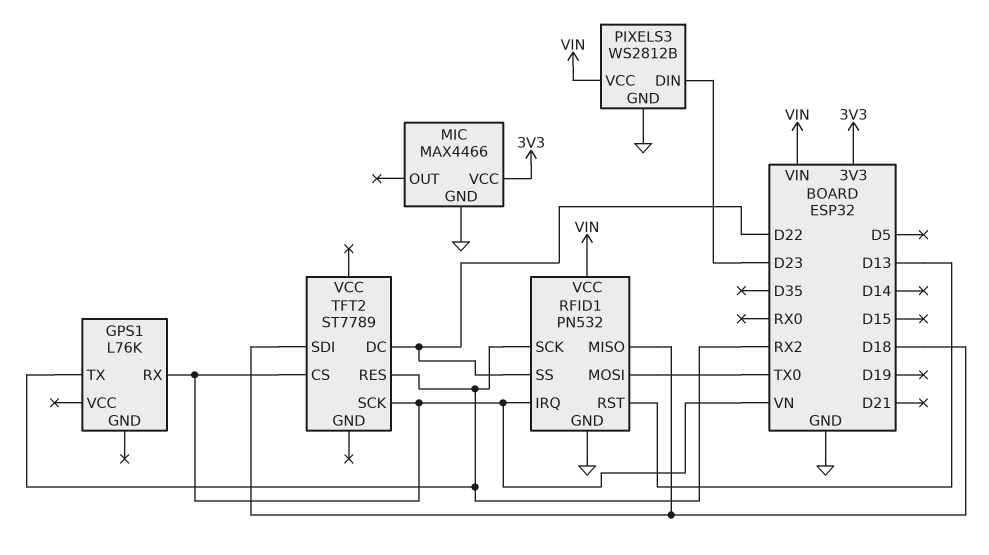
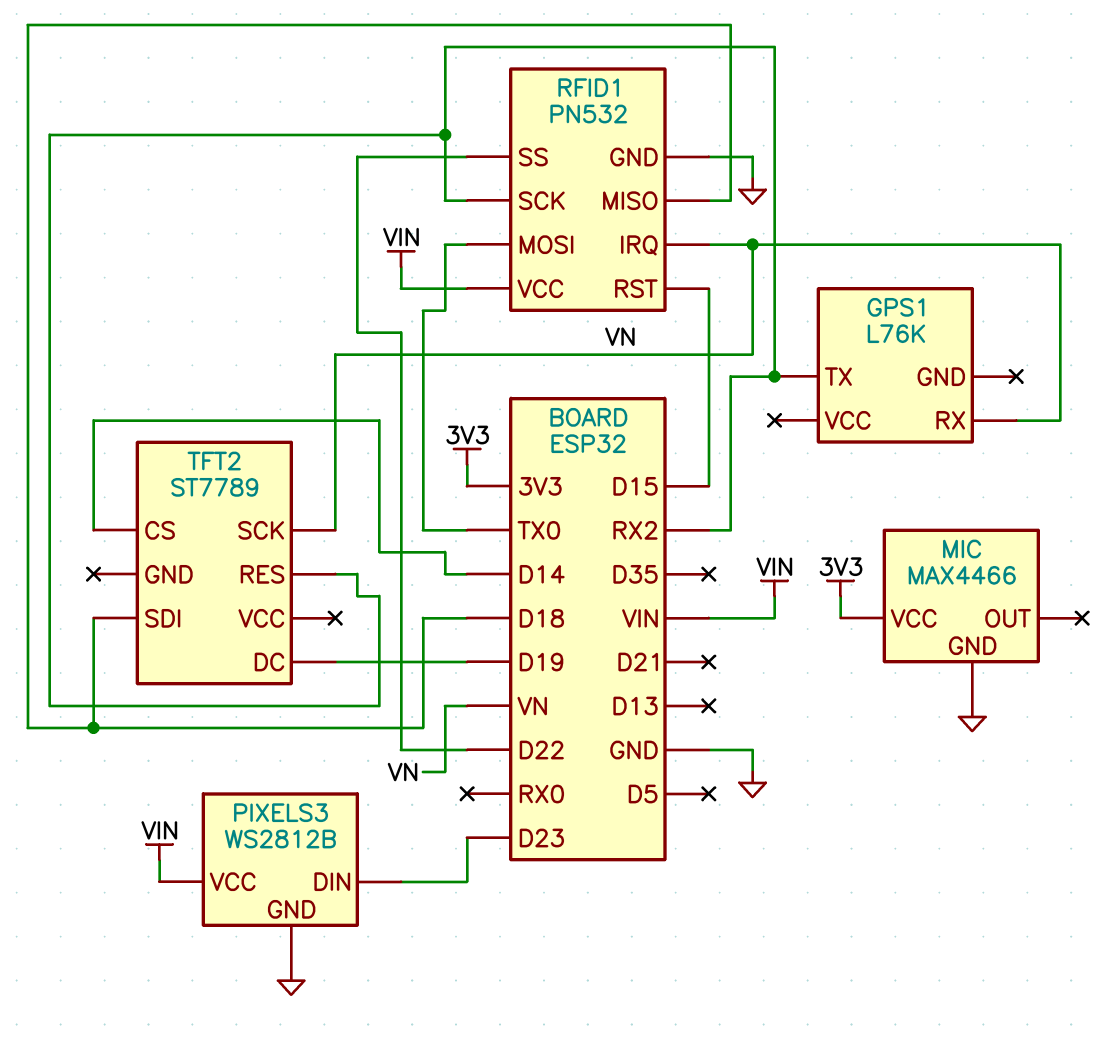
RFID1 pin RST: D13 -> D15
TFT2 pin CS: VN -> D14
TFT2 pin DC: D22 -> D19

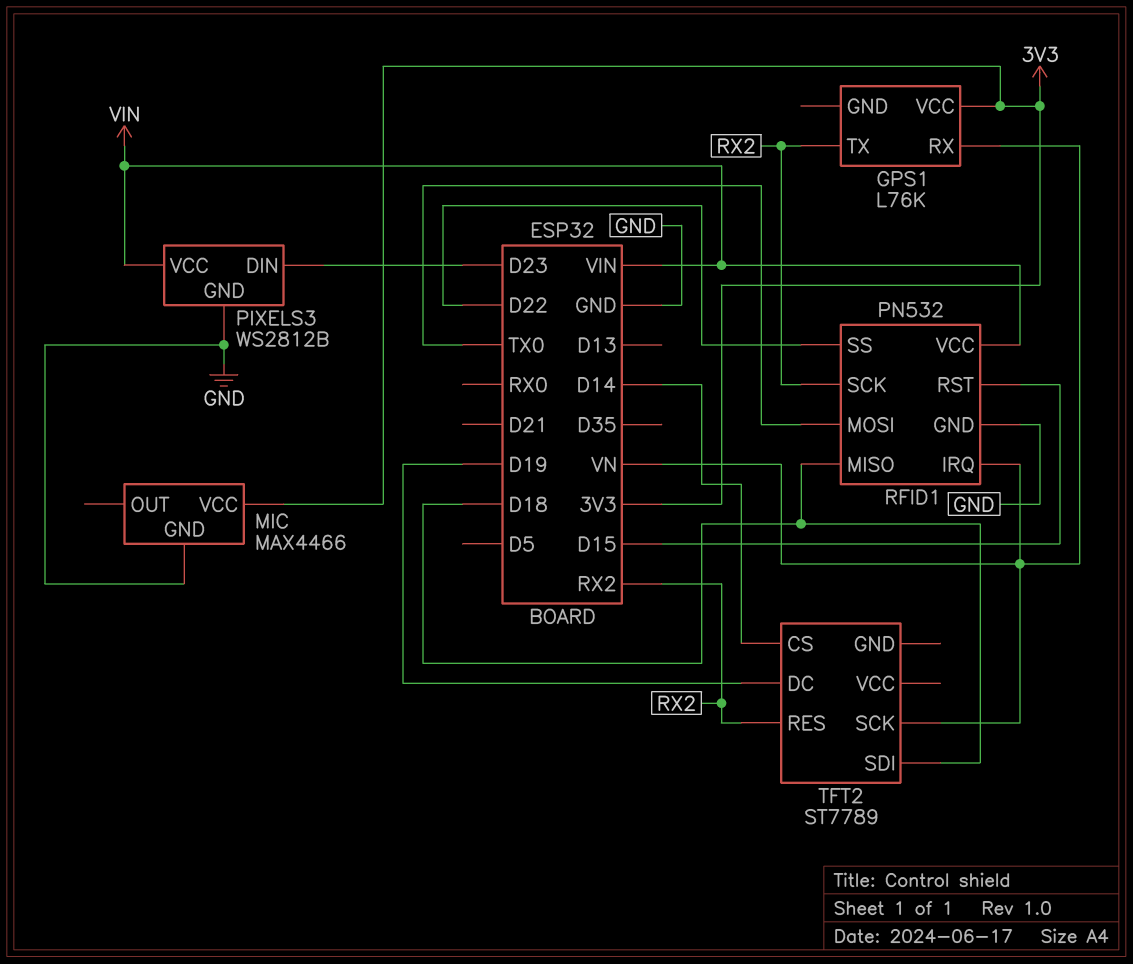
GPS1 pin VCC: none -> 3V3

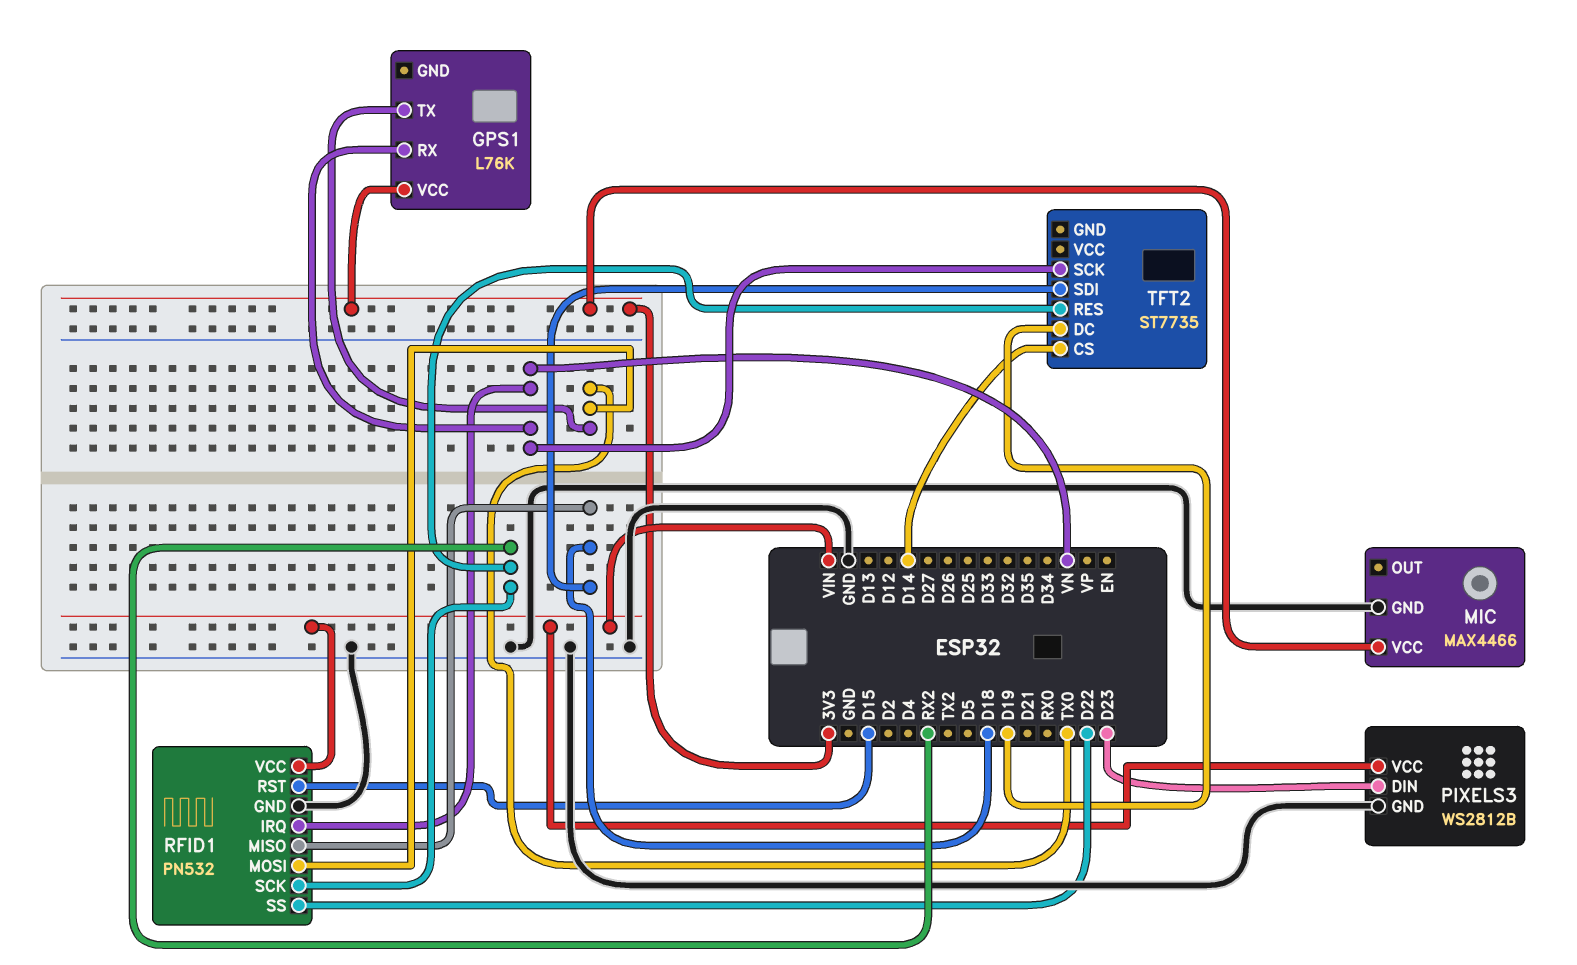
GPS1 pin TX: RX2 -> TX0
TFT2: ST7789 -> ST7735

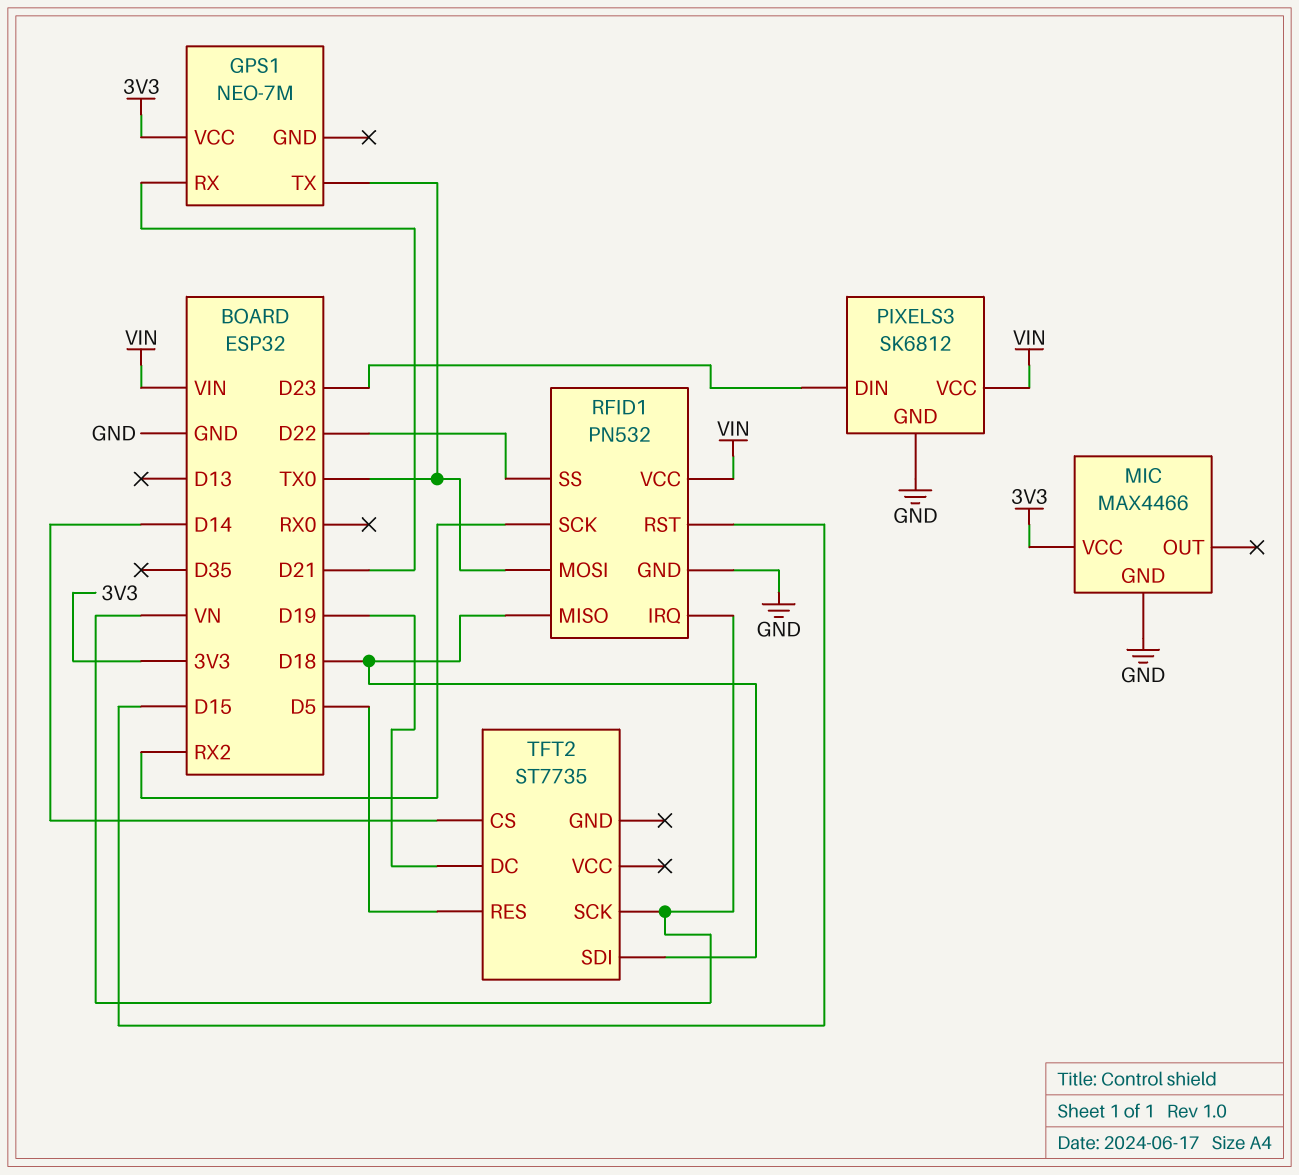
GPS1: L76K -> NEO-7M
GPS1 pin RX: VN -> D21
PIXELS3: WS2812B -> SK6812
TFT2 pin RES: RX2 -> D5

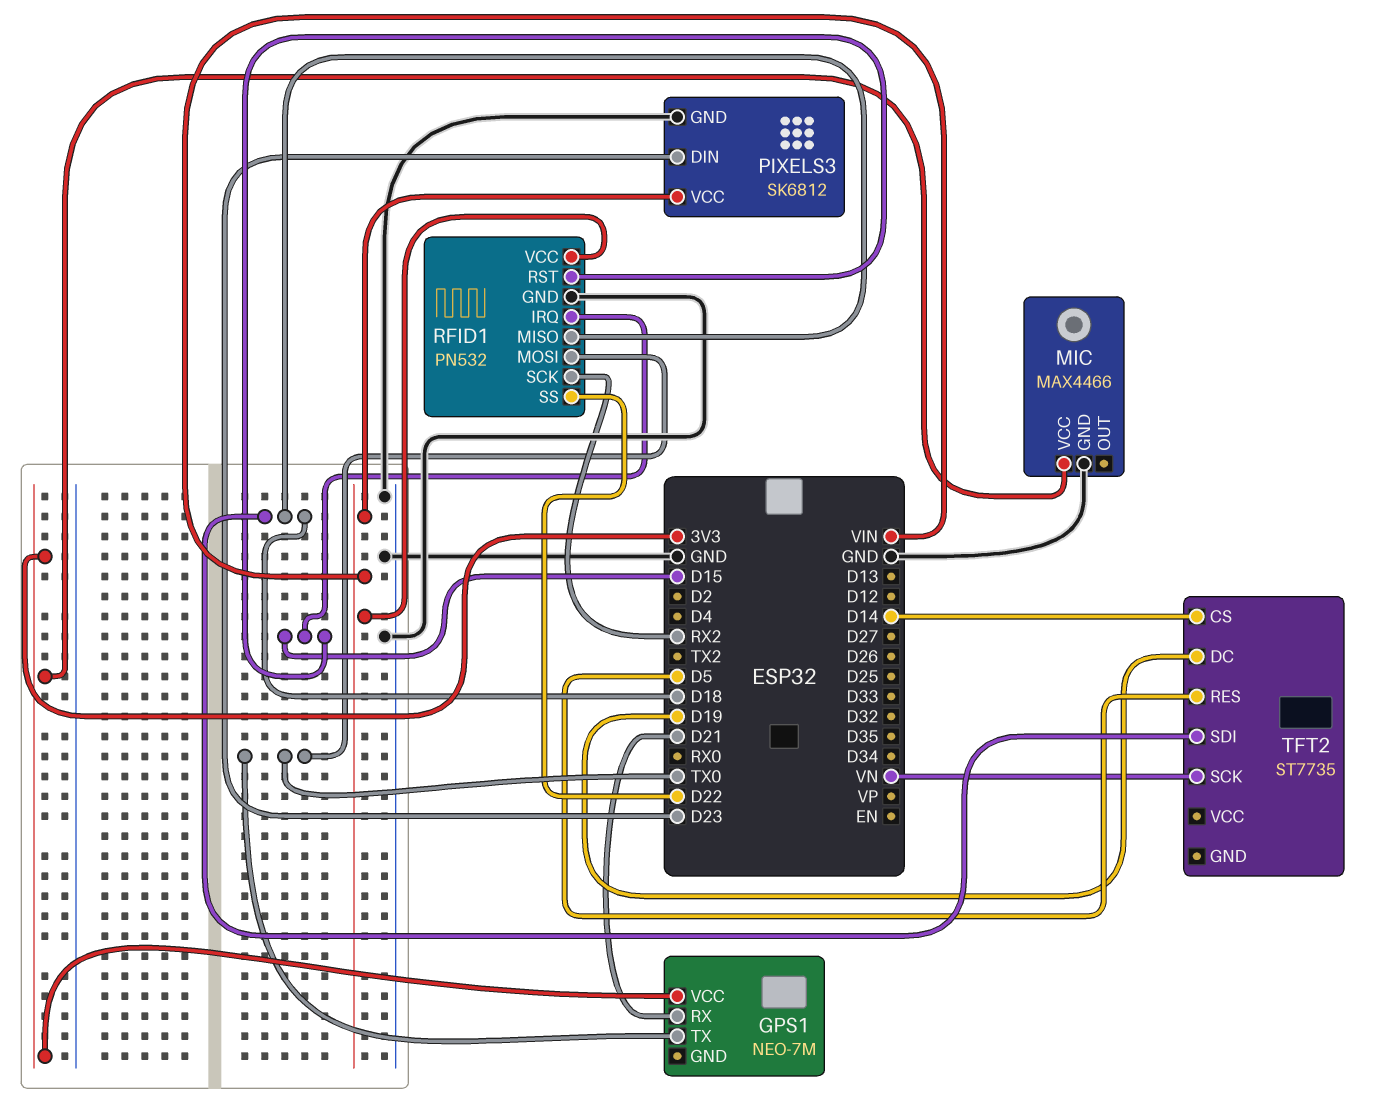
RFID1 pin IRQ: VN -> D15

